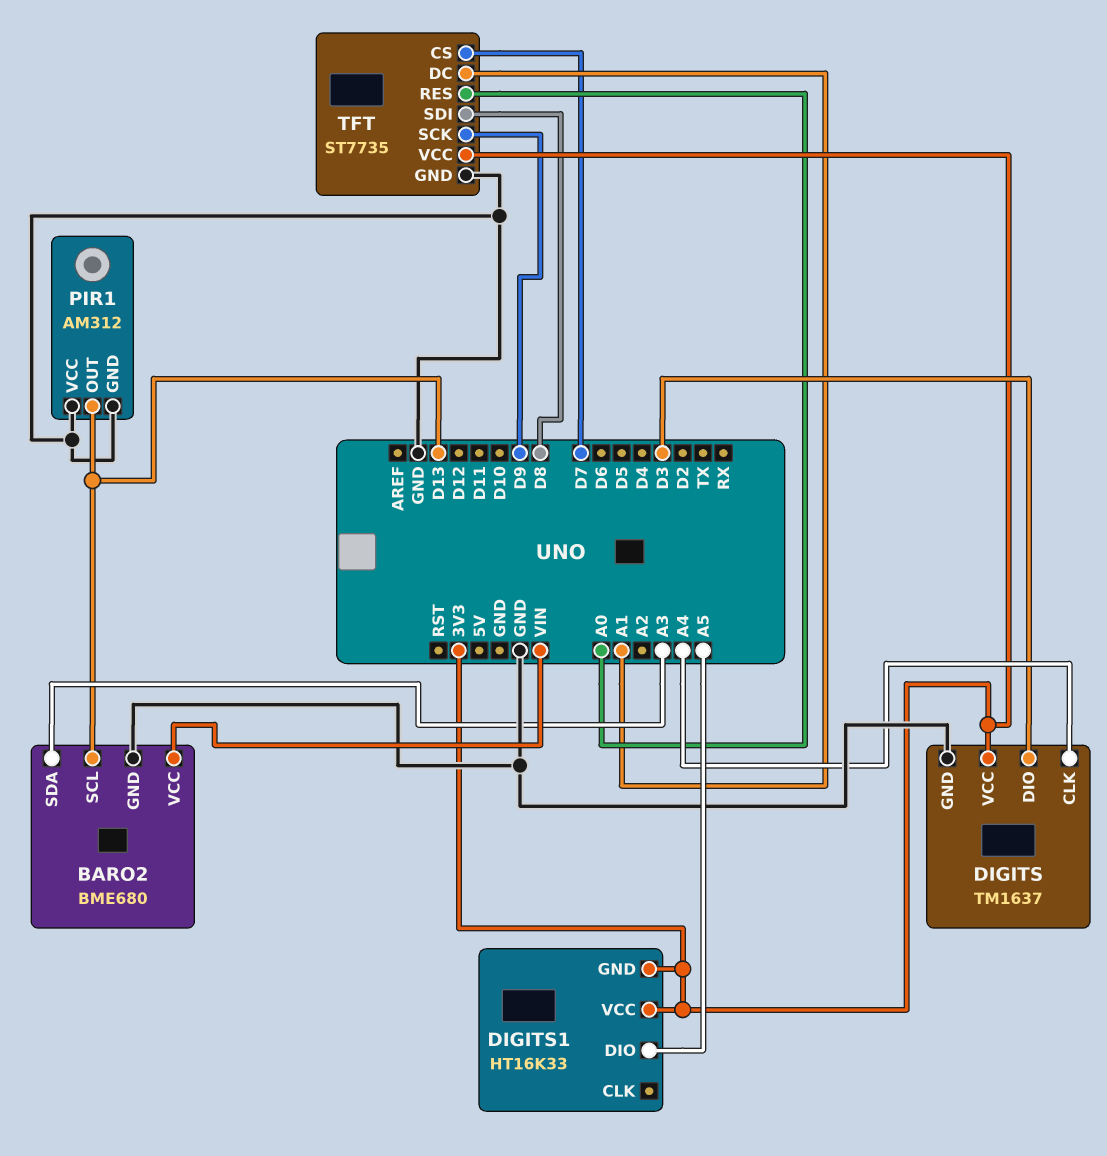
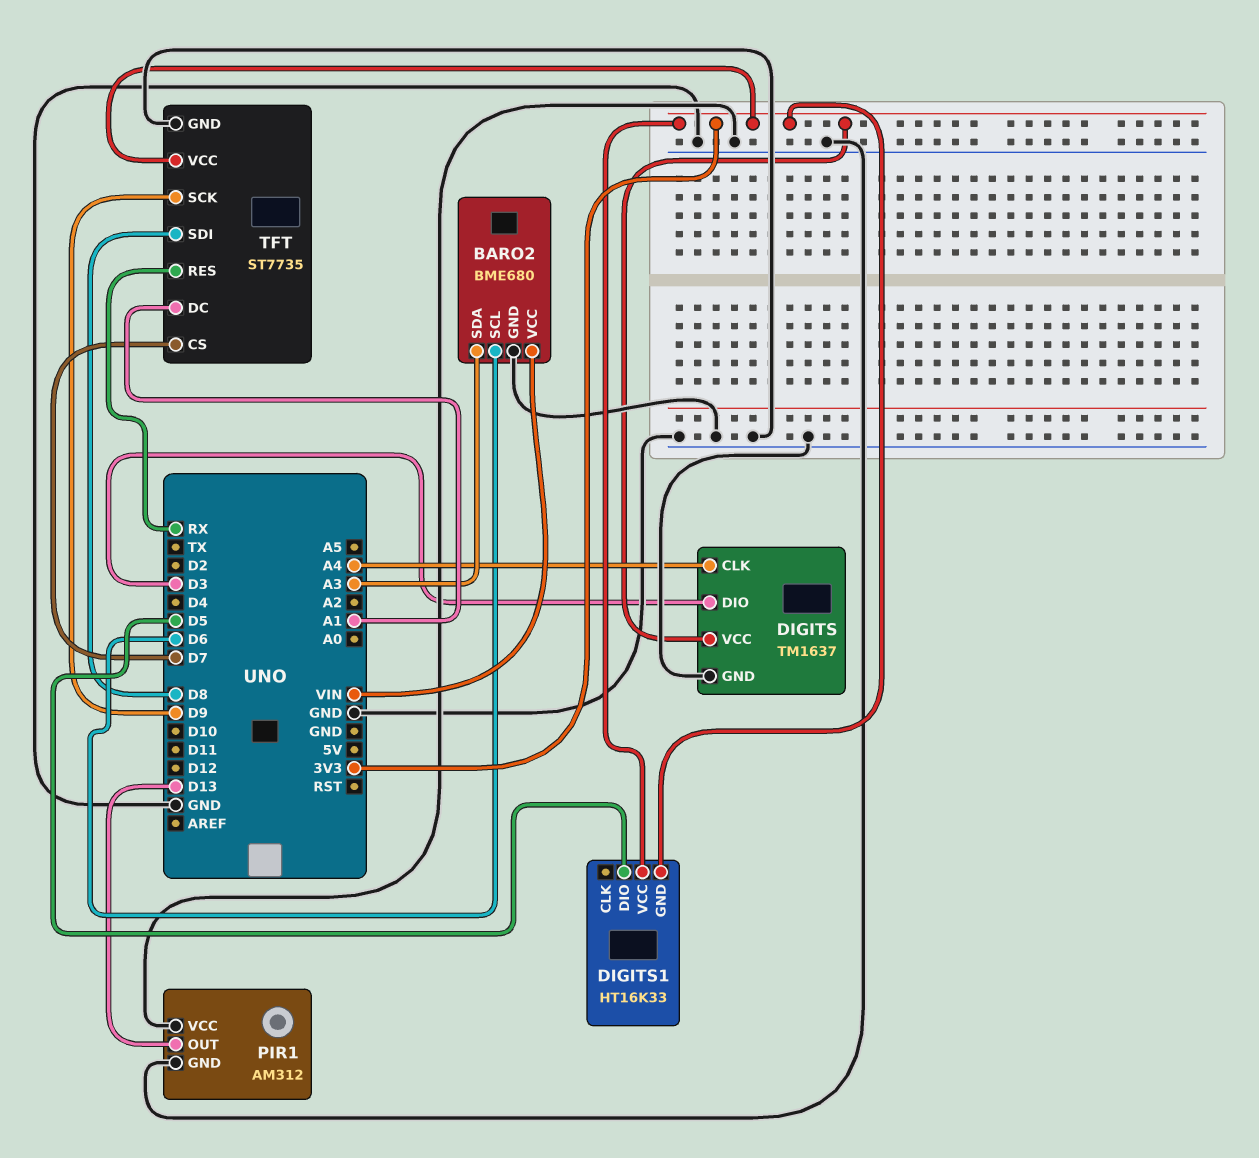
BARO2 pin SCL: D13 -> D6
DIGITS1 pin DIO: A5 -> D5
TFT pin RES: A0 -> RX

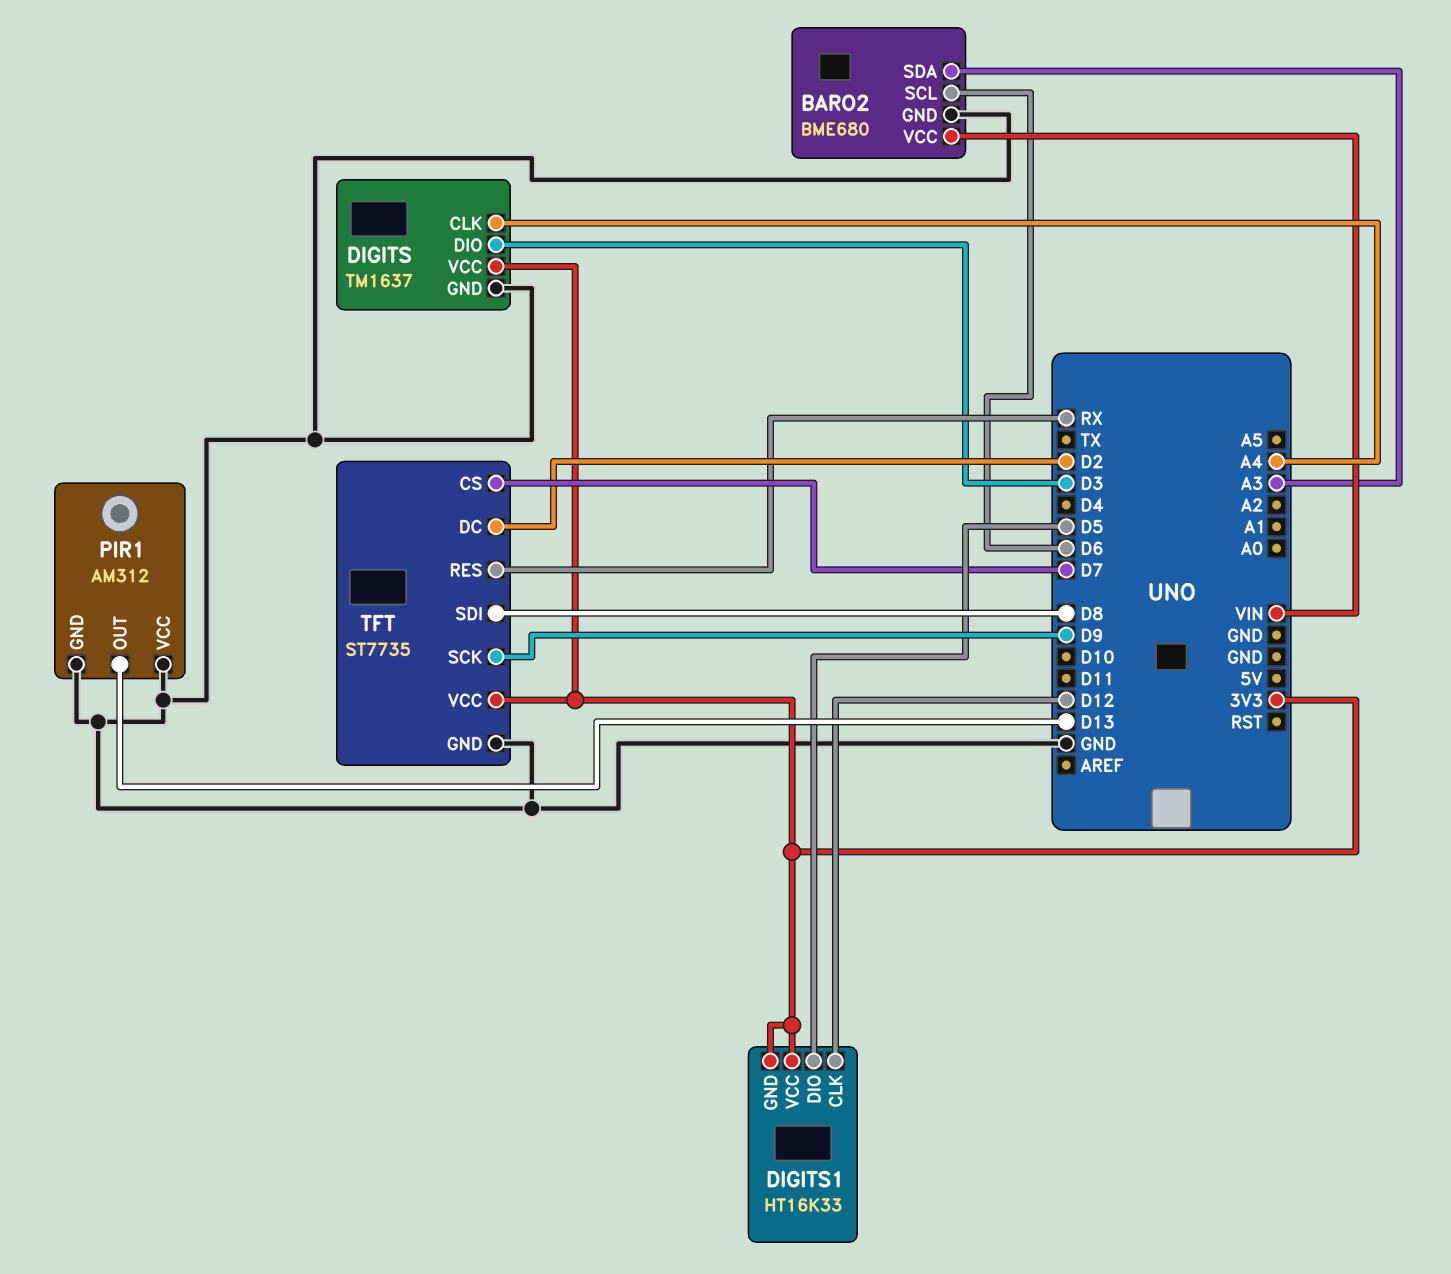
DIGITS1 pin CLK: none -> D12
TFT pin DC: A1 -> D2

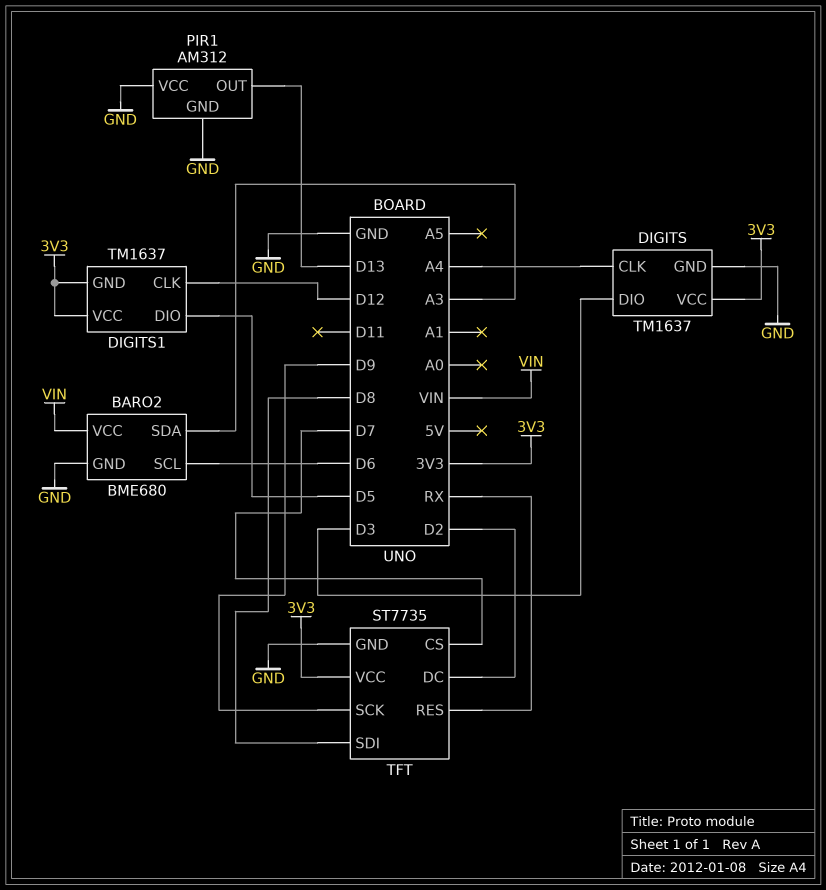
DIGITS1: HT16K33 -> TM1637

